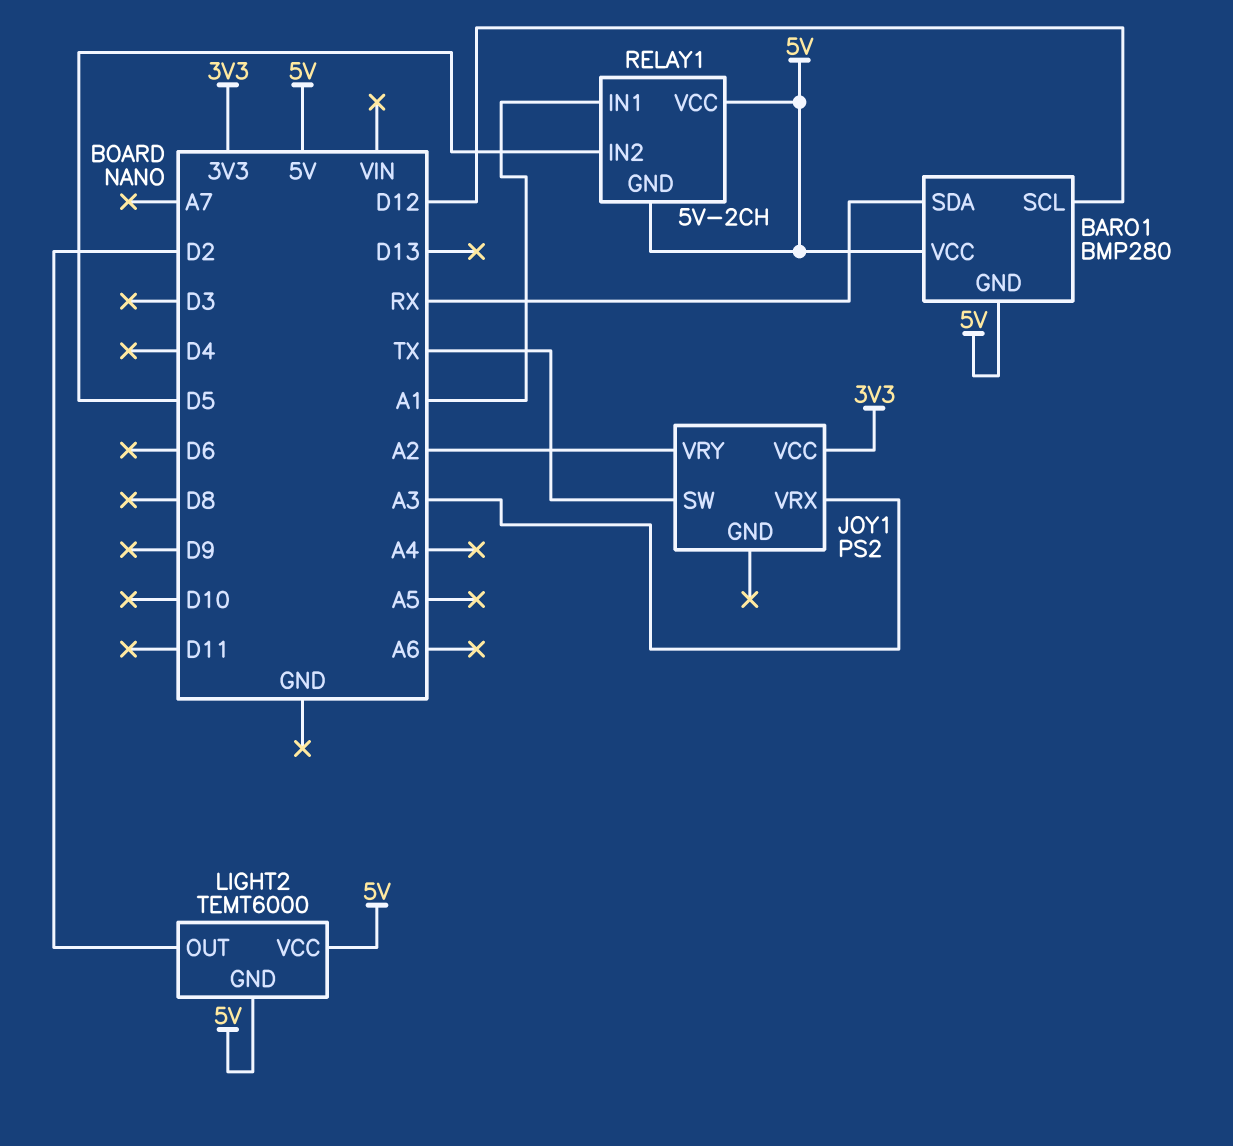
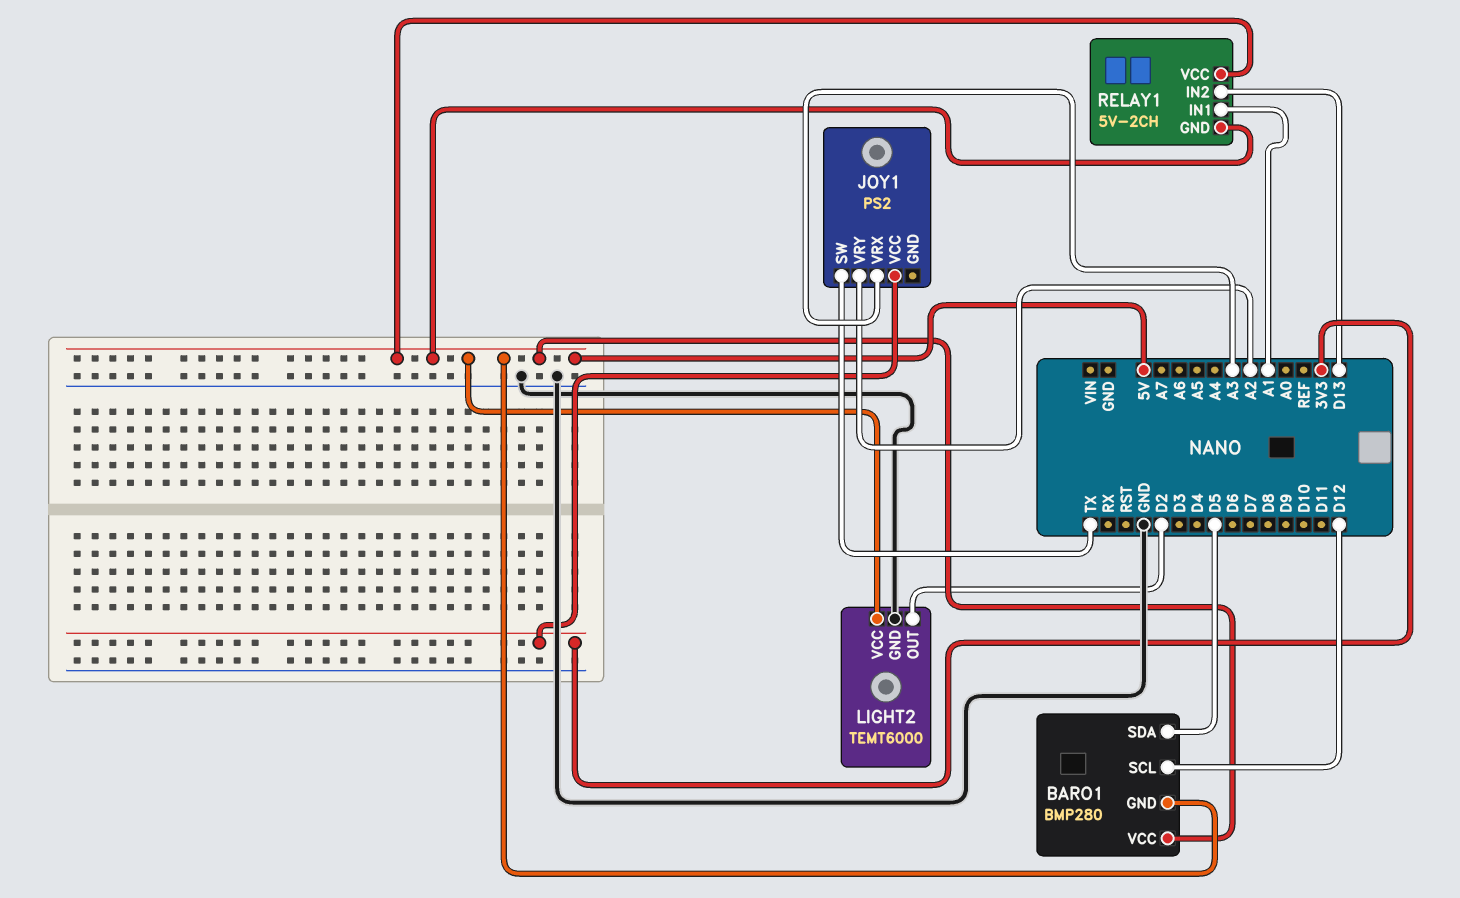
BARO1 pin SDA: RX -> D5
LIGHT2 pin GND: 5V -> GND
RELAY1 pin IN2: D5 -> D13

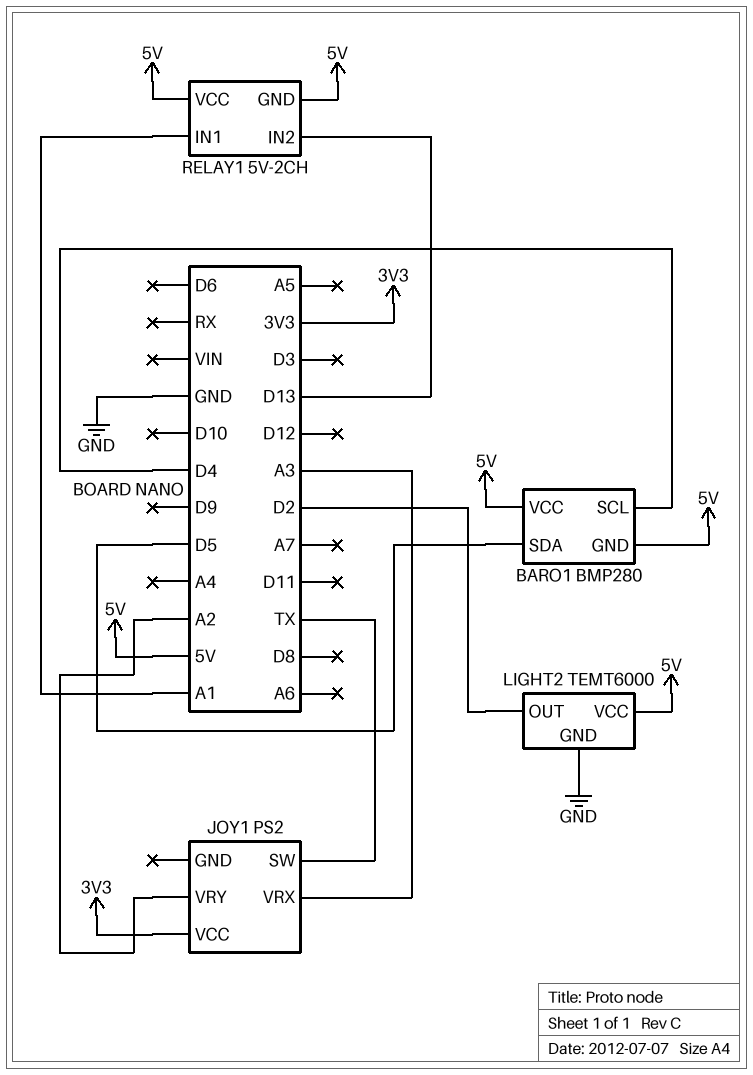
BARO1 pin SCL: D12 -> D4

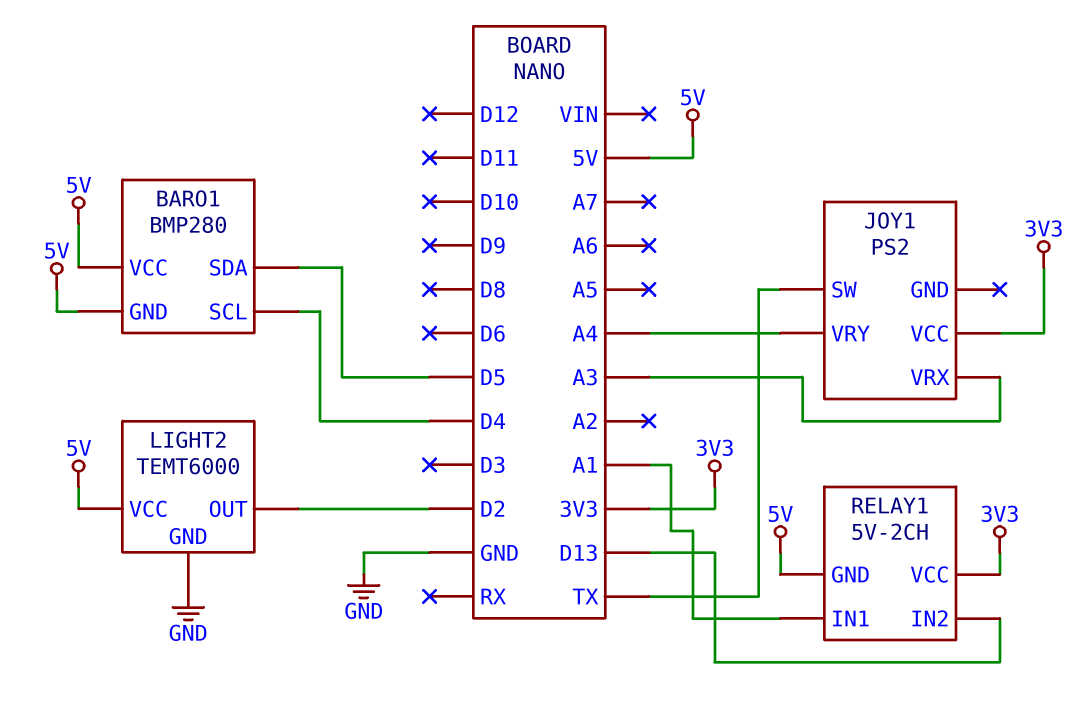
JOY1 pin VRY: A2 -> A4
RELAY1 pin VCC: 5V -> 3V3

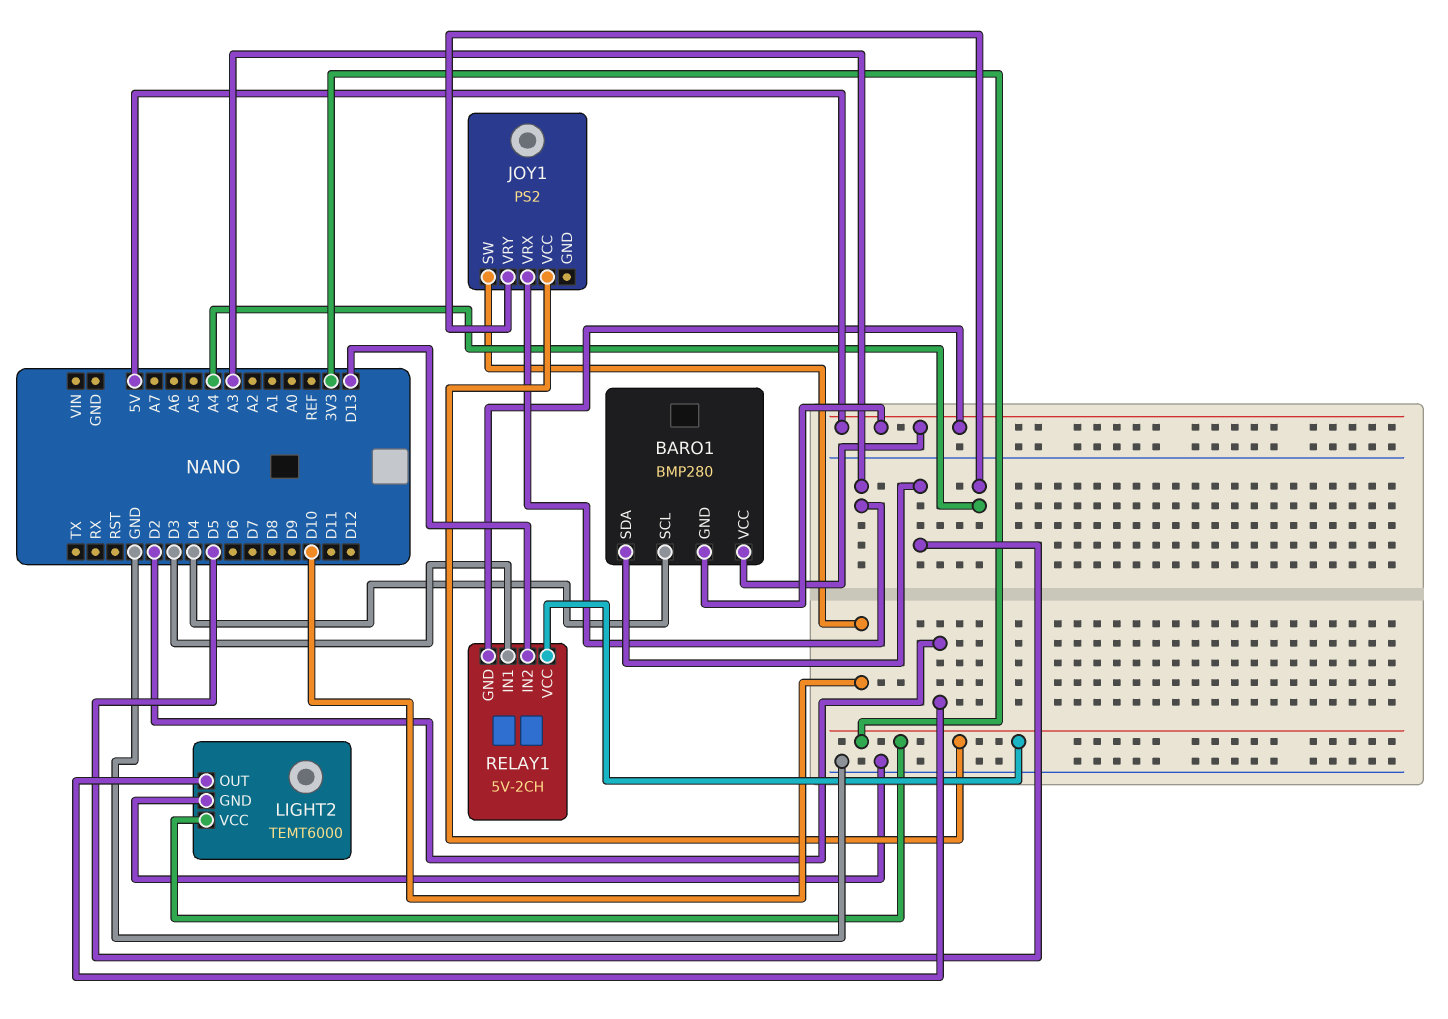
JOY1 pin SW: TX -> D10
LIGHT2 pin VCC: 5V -> 3V3
RELAY1 pin IN1: A1 -> D3

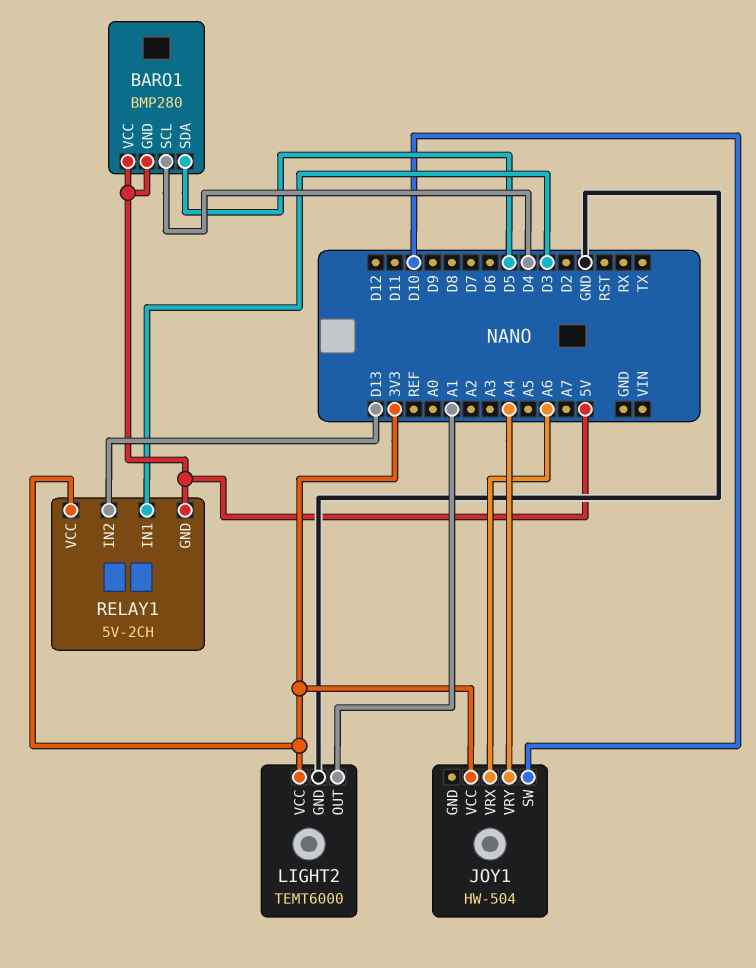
JOY1: PS2 -> HW-504
JOY1 pin VRX: A3 -> A6
LIGHT2 pin OUT: D2 -> A1

